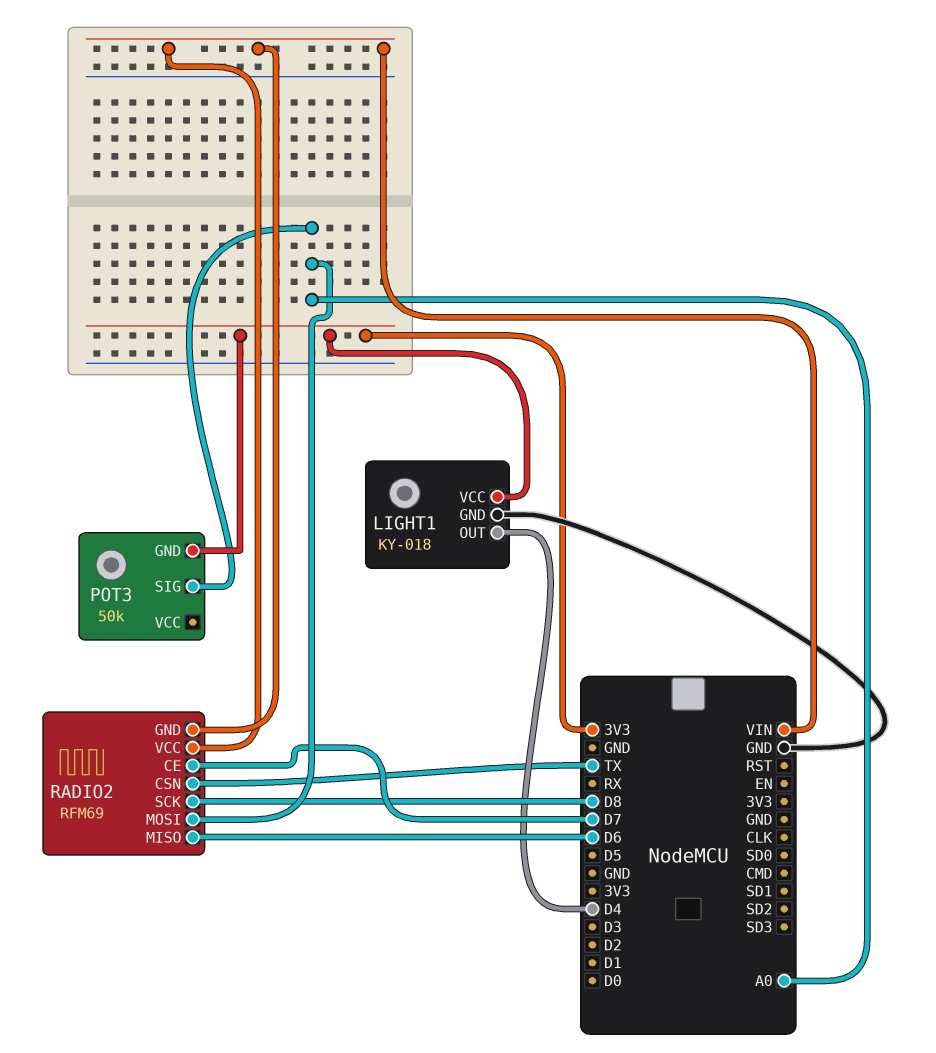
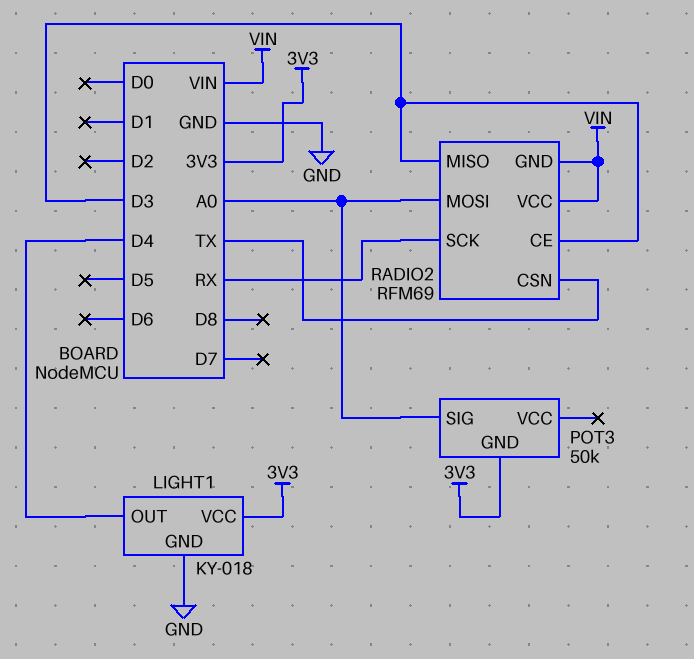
RADIO2 pin CE: D7 -> D3
RADIO2 pin MISO: D6 -> D3
RADIO2 pin SCK: D8 -> RX

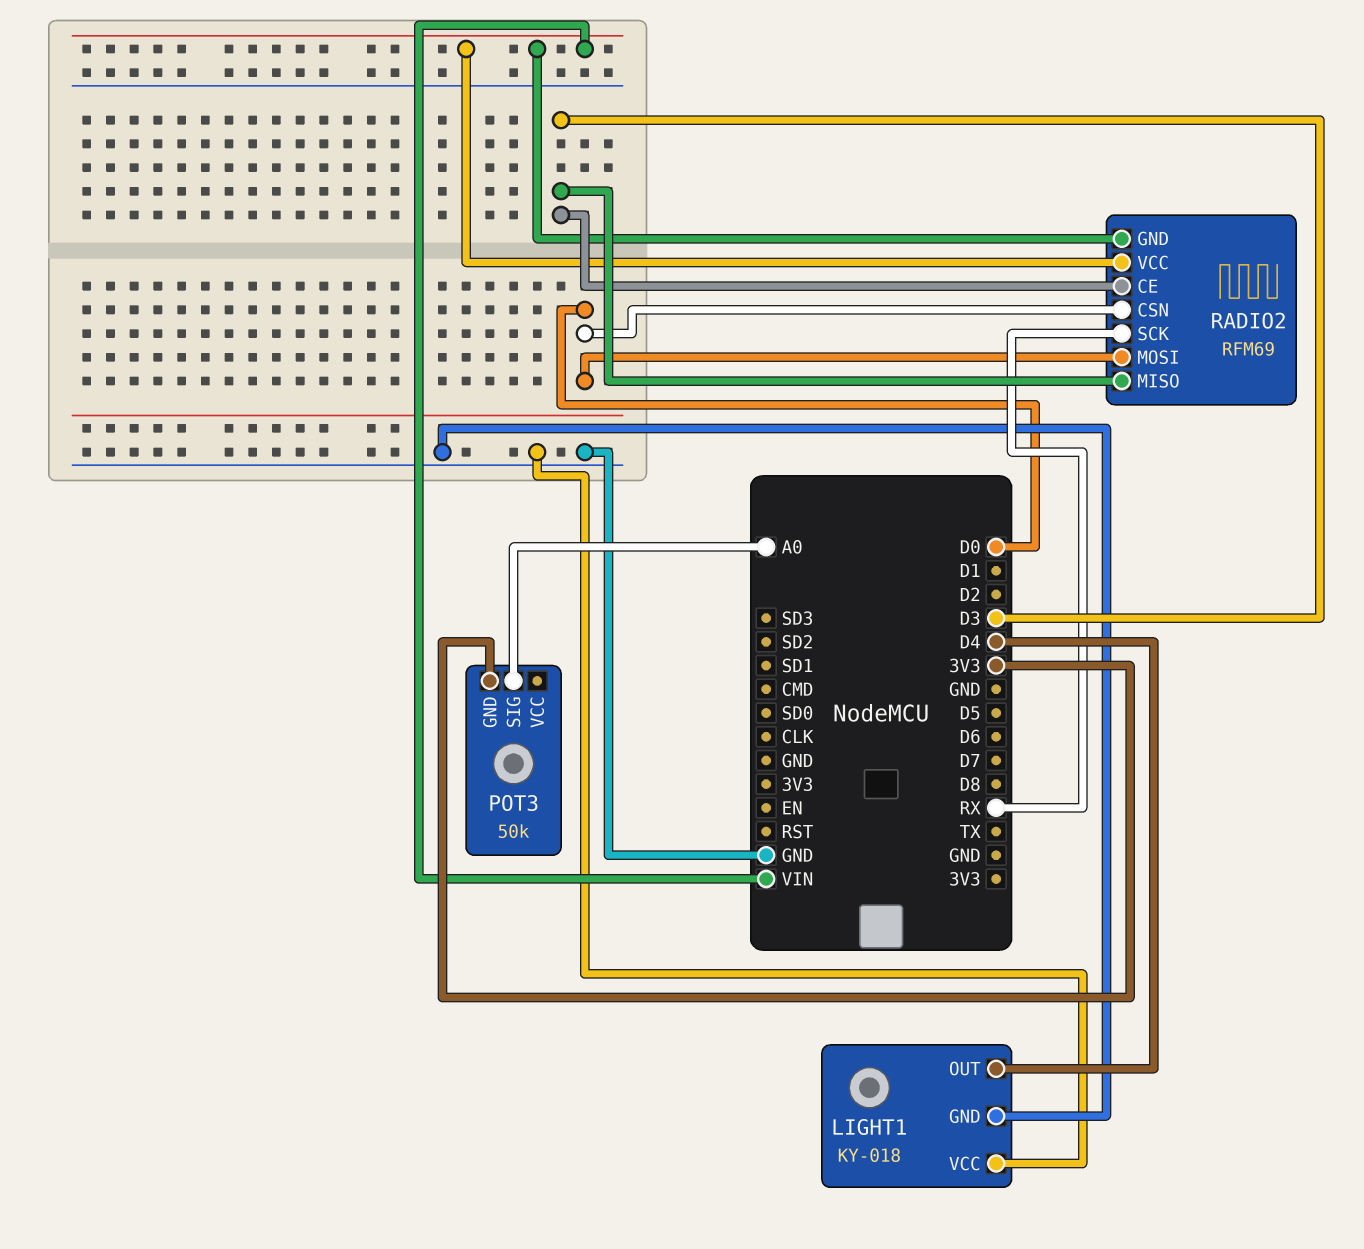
LIGHT1 pin VCC: 3V3 -> GND
RADIO2 pin CSN: TX -> D0
RADIO2 pin MOSI: A0 -> D0

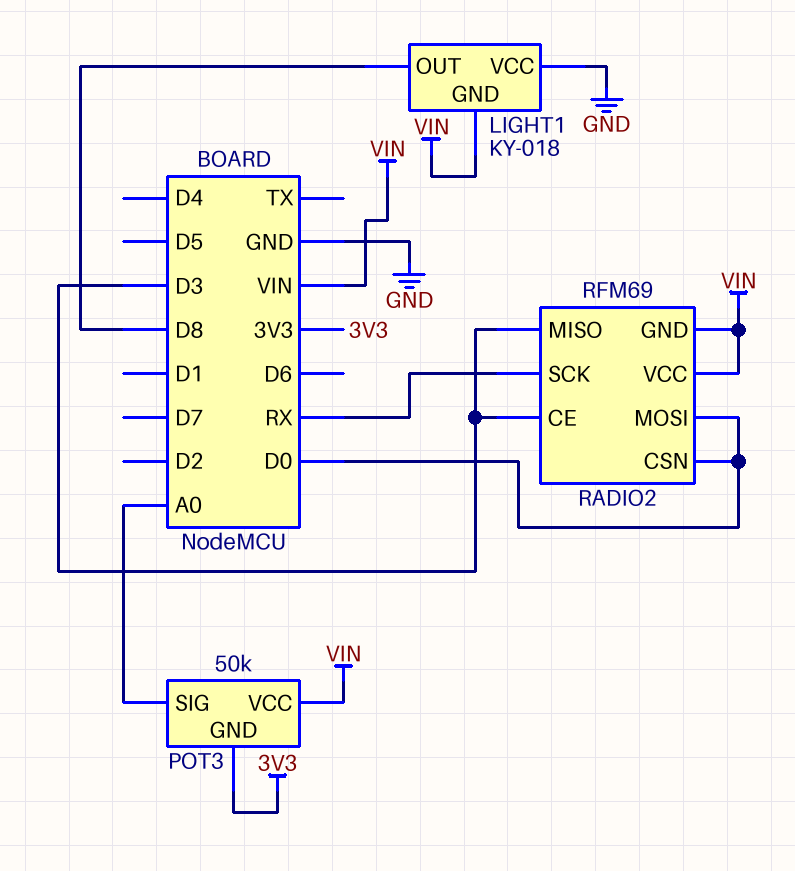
LIGHT1 pin GND: GND -> VIN
LIGHT1 pin OUT: D4 -> D8
POT3 pin VCC: none -> VIN

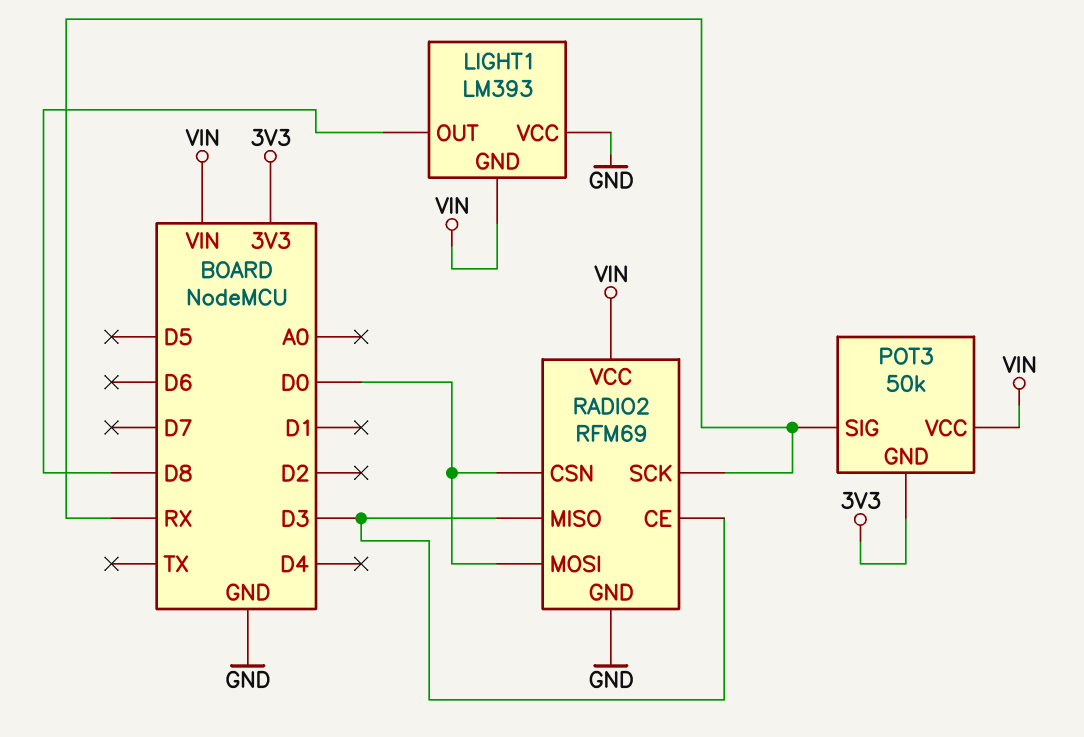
LIGHT1: KY-018 -> LM393
POT3 pin SIG: A0 -> RX
RADIO2 pin GND: VIN -> GND

